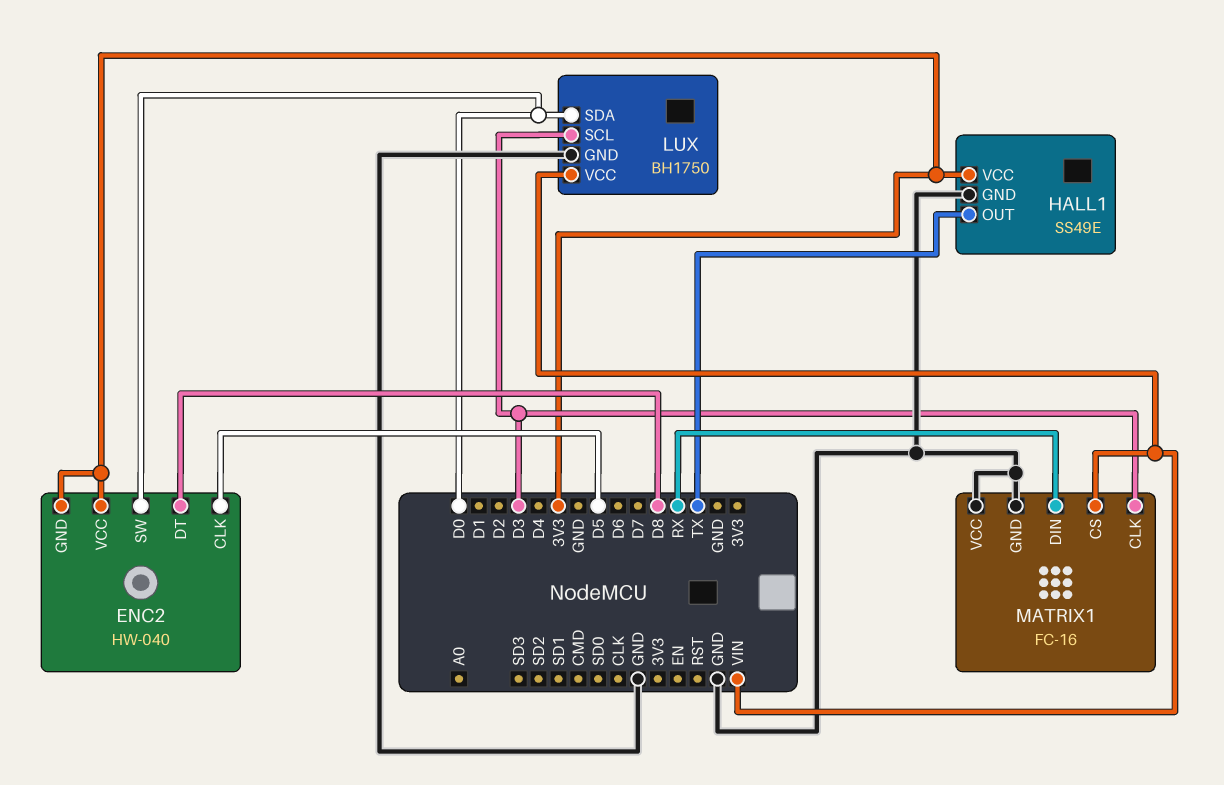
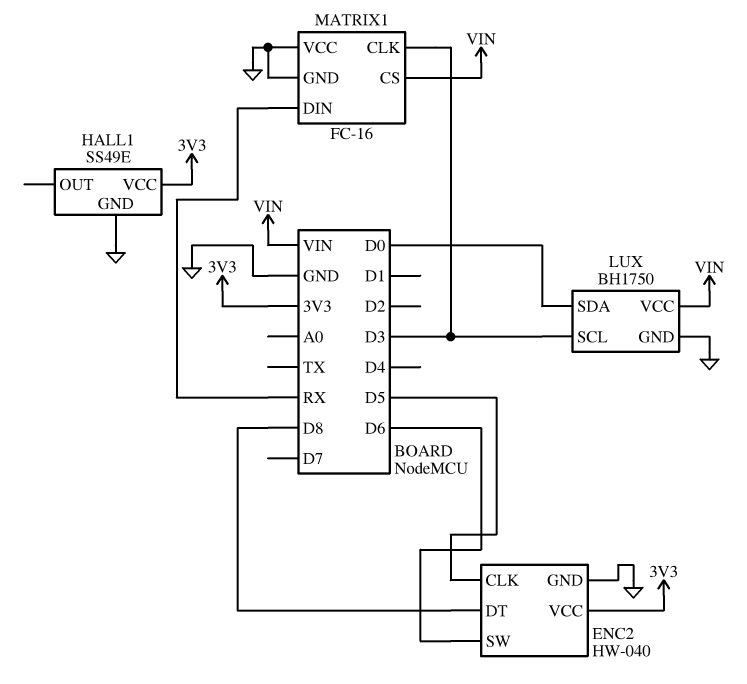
ENC2 pin GND: 3V3 -> GND
ENC2 pin SW: D0 -> D6
HALL1 pin OUT: TX -> none

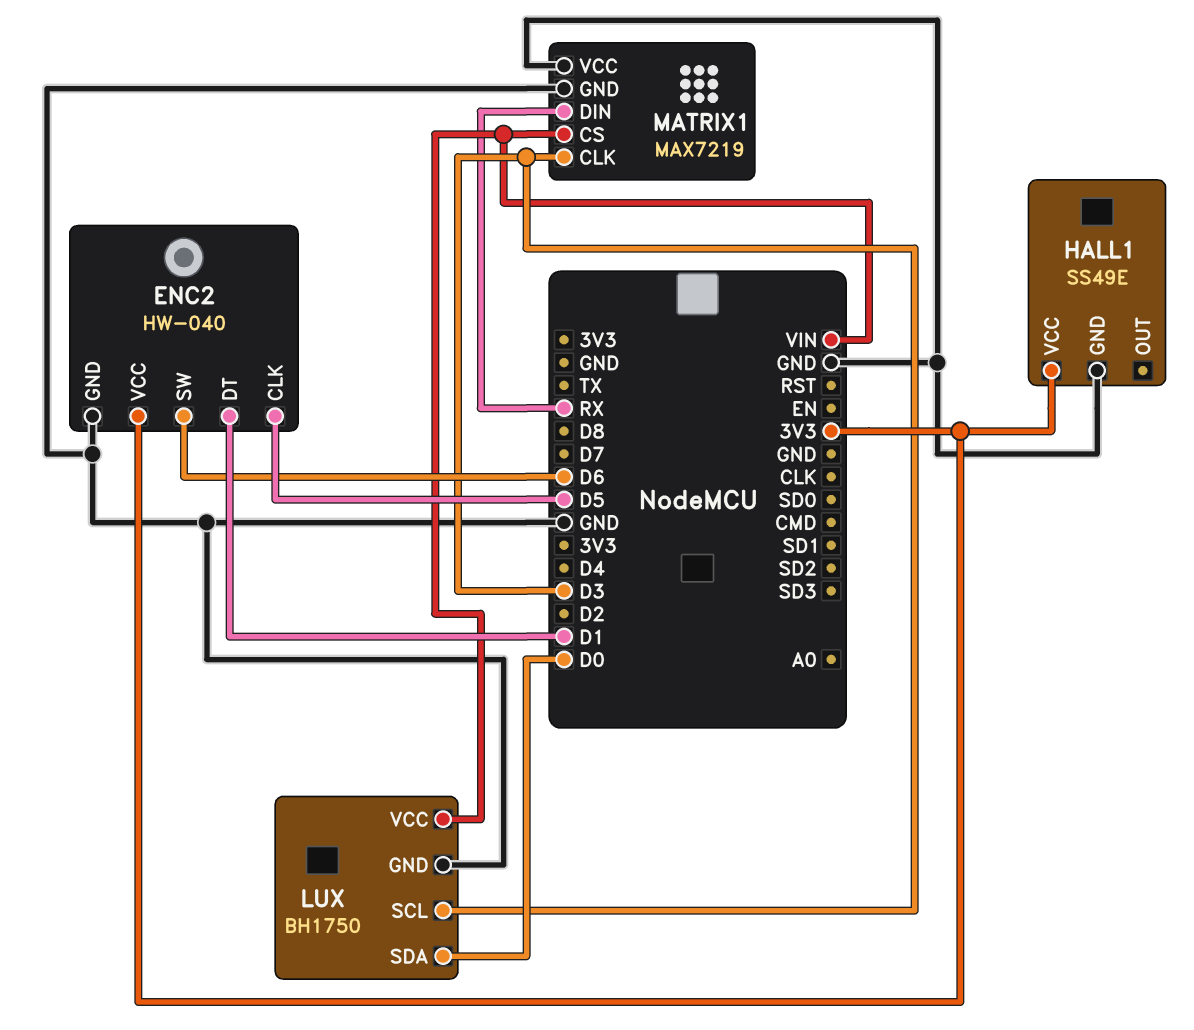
ENC2 pin DT: D8 -> D1
MATRIX1: FC-16 -> MAX7219

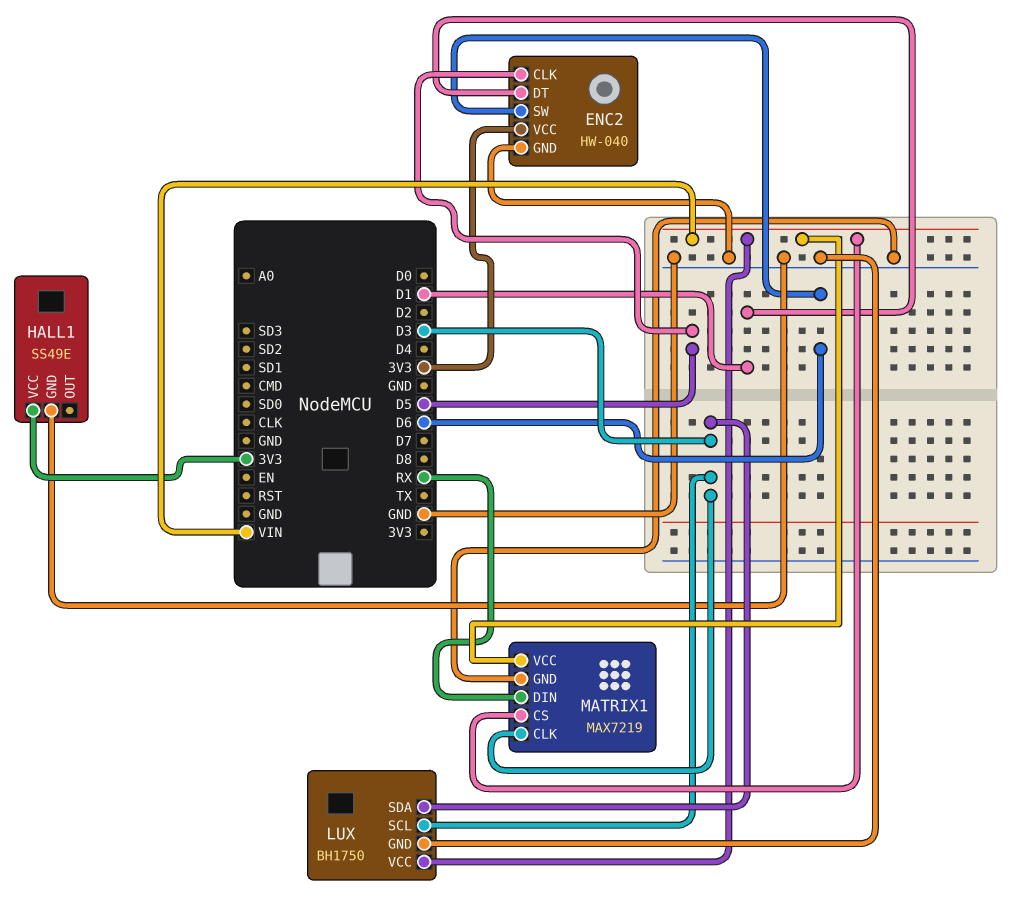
LUX pin SDA: D0 -> D3
MATRIX1 pin VCC: GND -> VIN

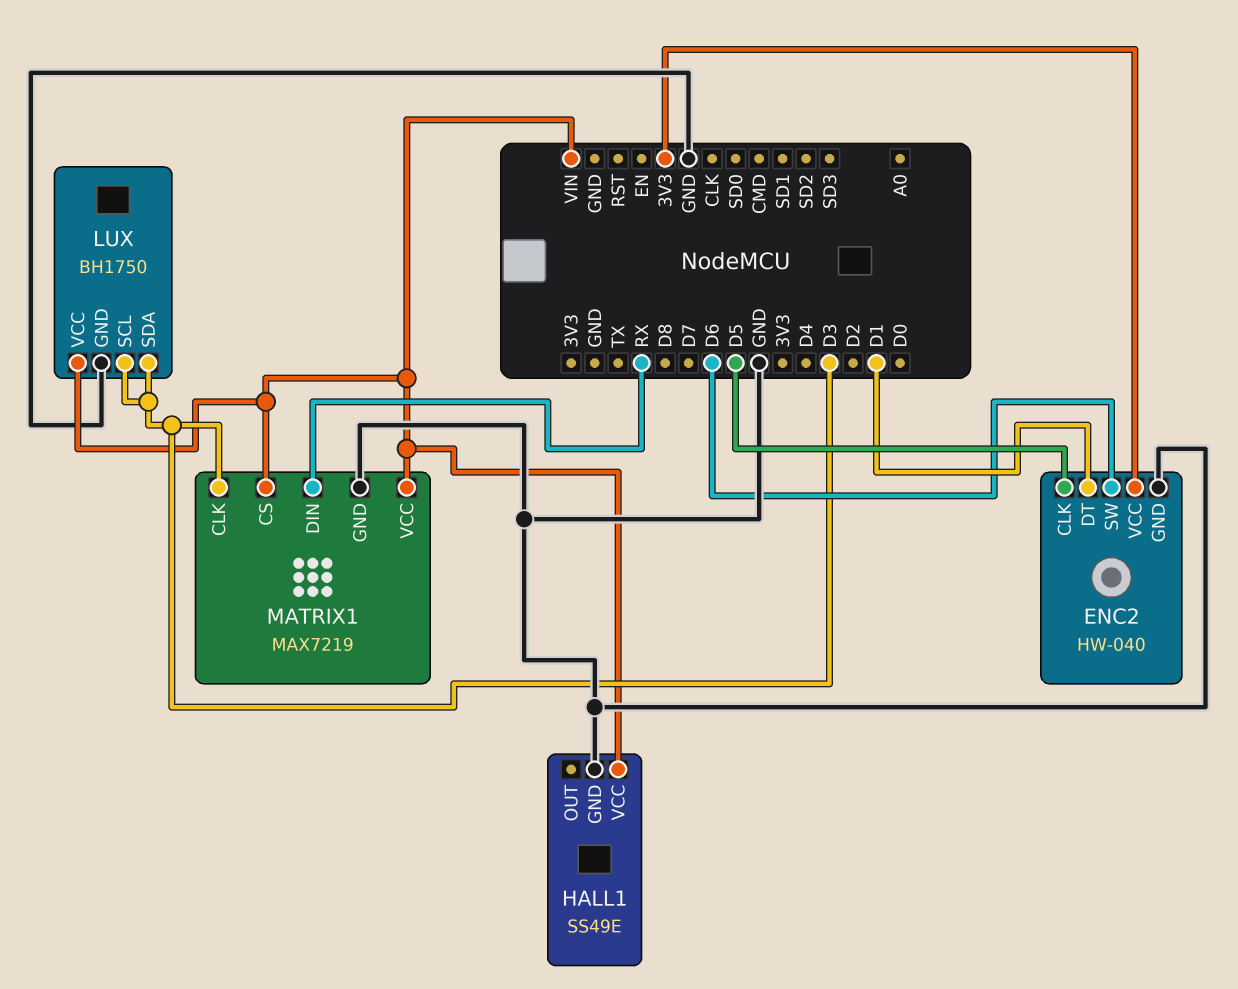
HALL1 pin VCC: 3V3 -> VIN

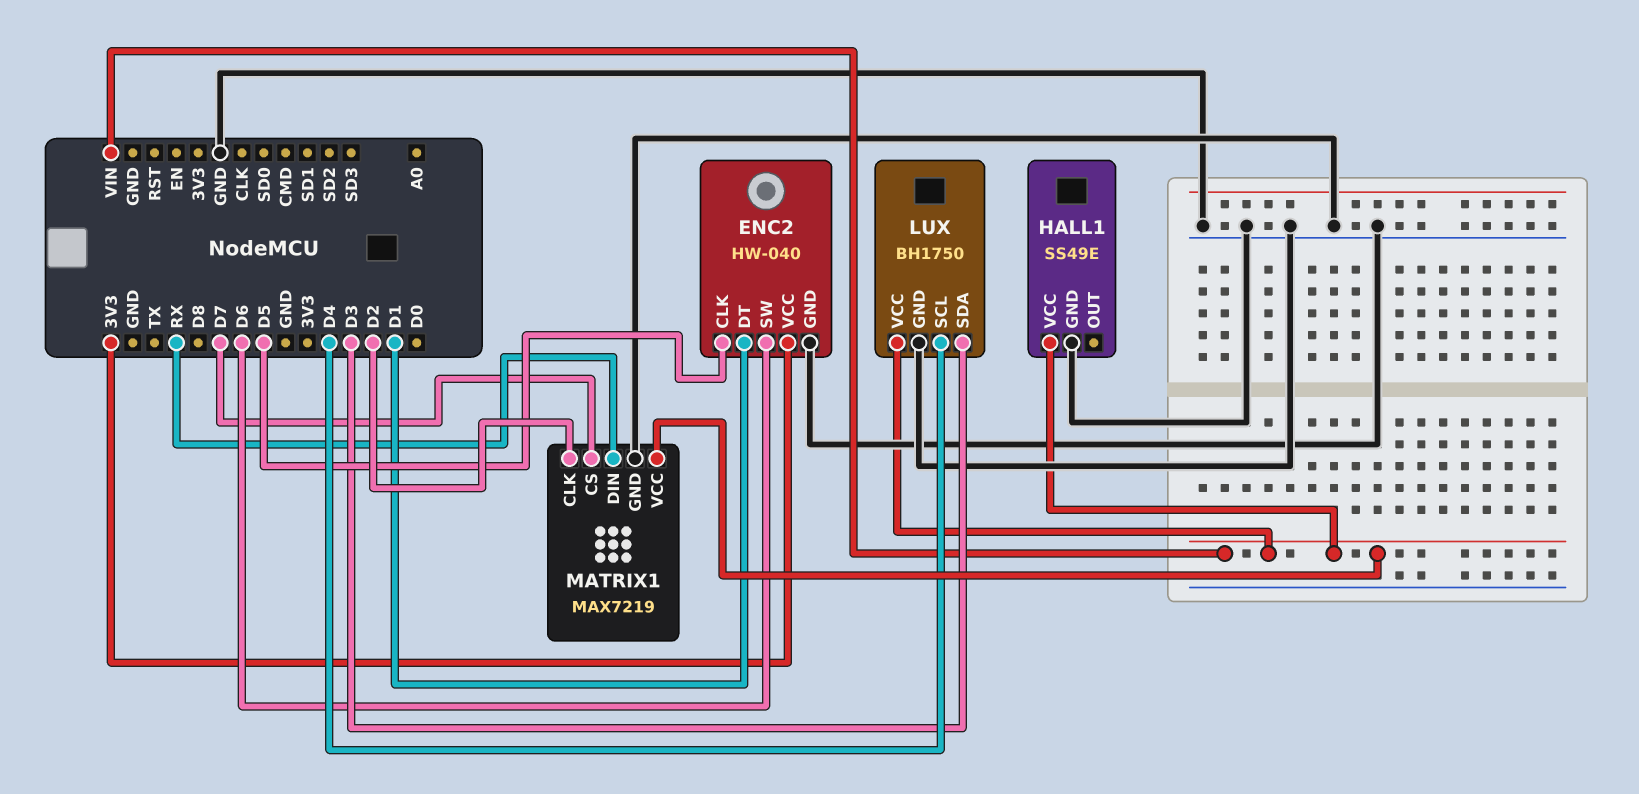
LUX pin SCL: D3 -> D4
MATRIX1 pin CLK: D3 -> D2
MATRIX1 pin CS: VIN -> D7

